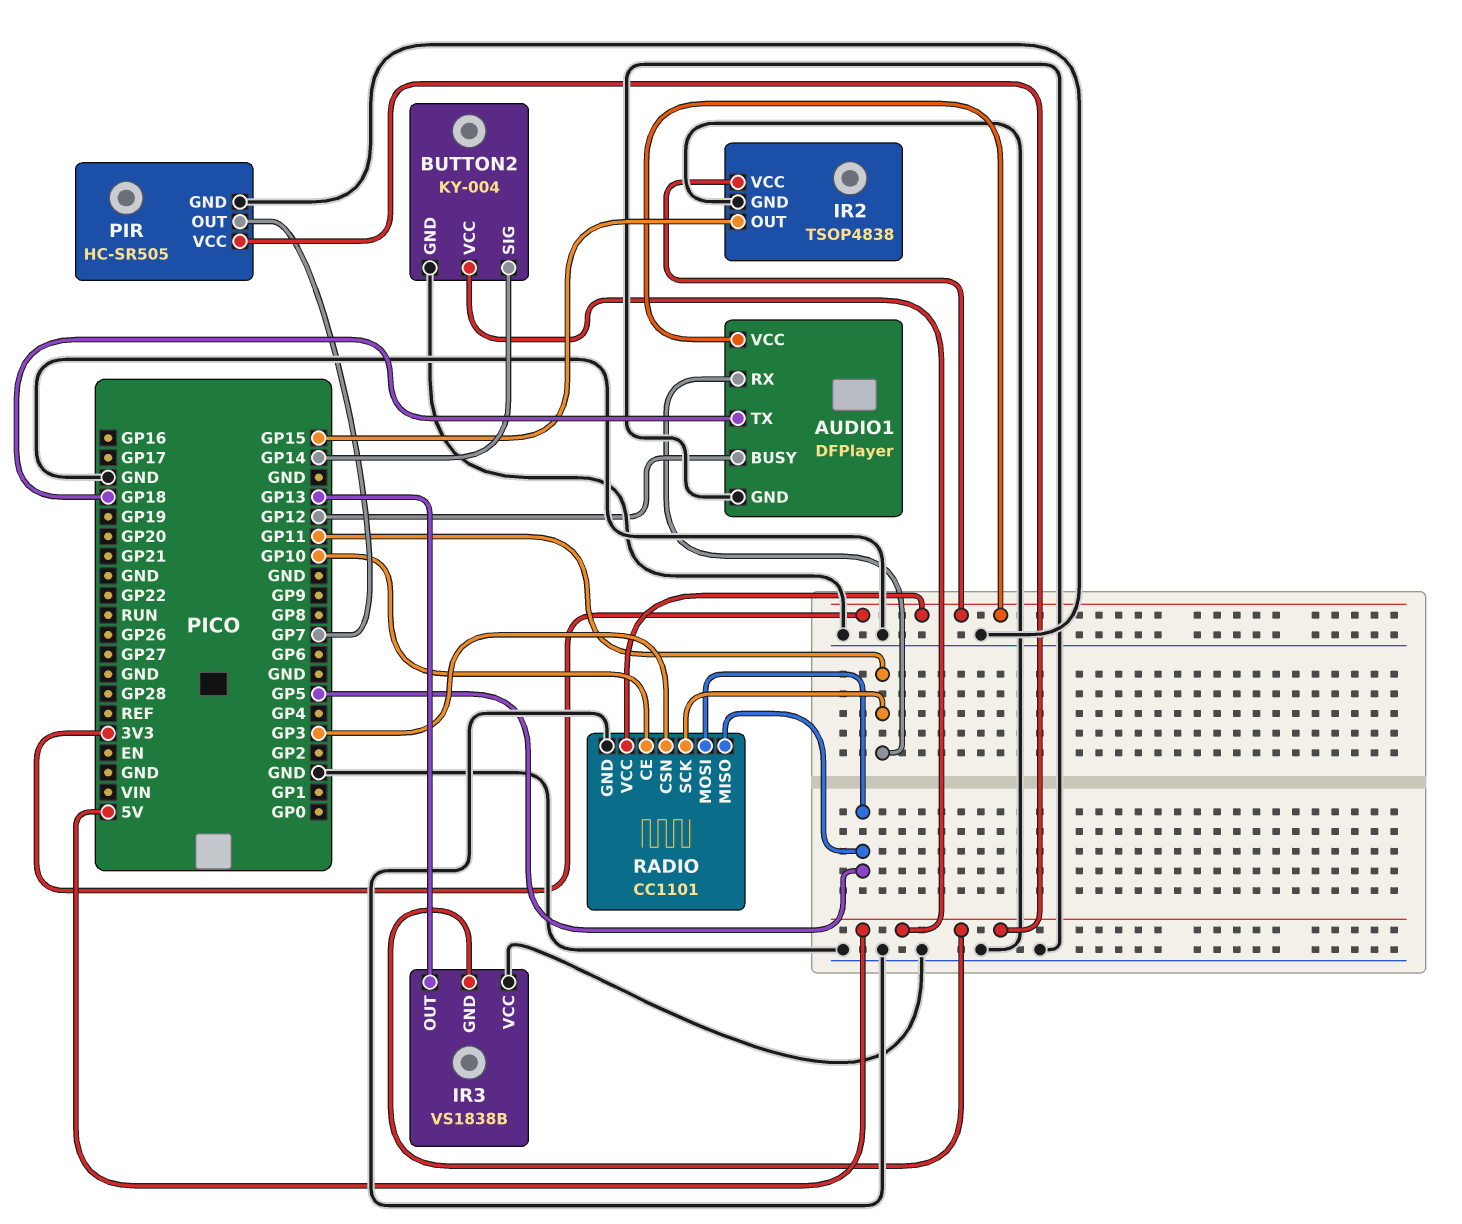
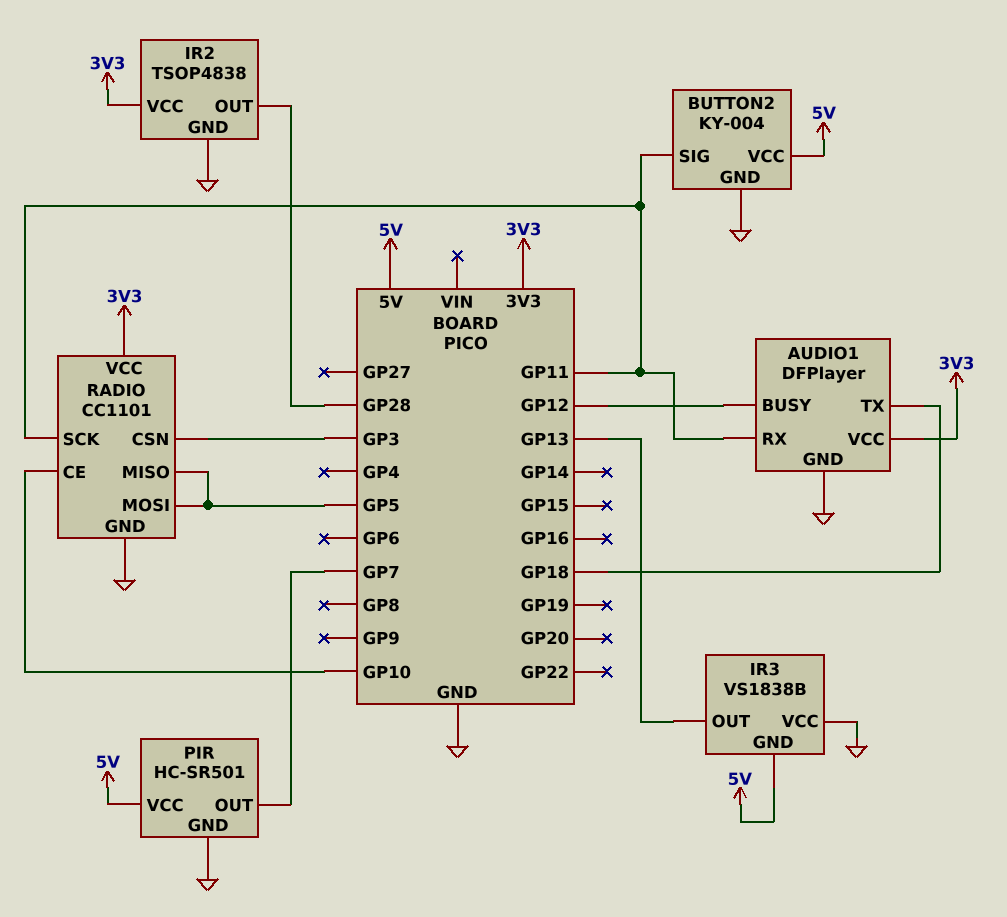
BUTTON2 pin SIG: GP14 -> GP11
IR2 pin OUT: GP15 -> GP28
PIR: HC-SR505 -> HC-SR501

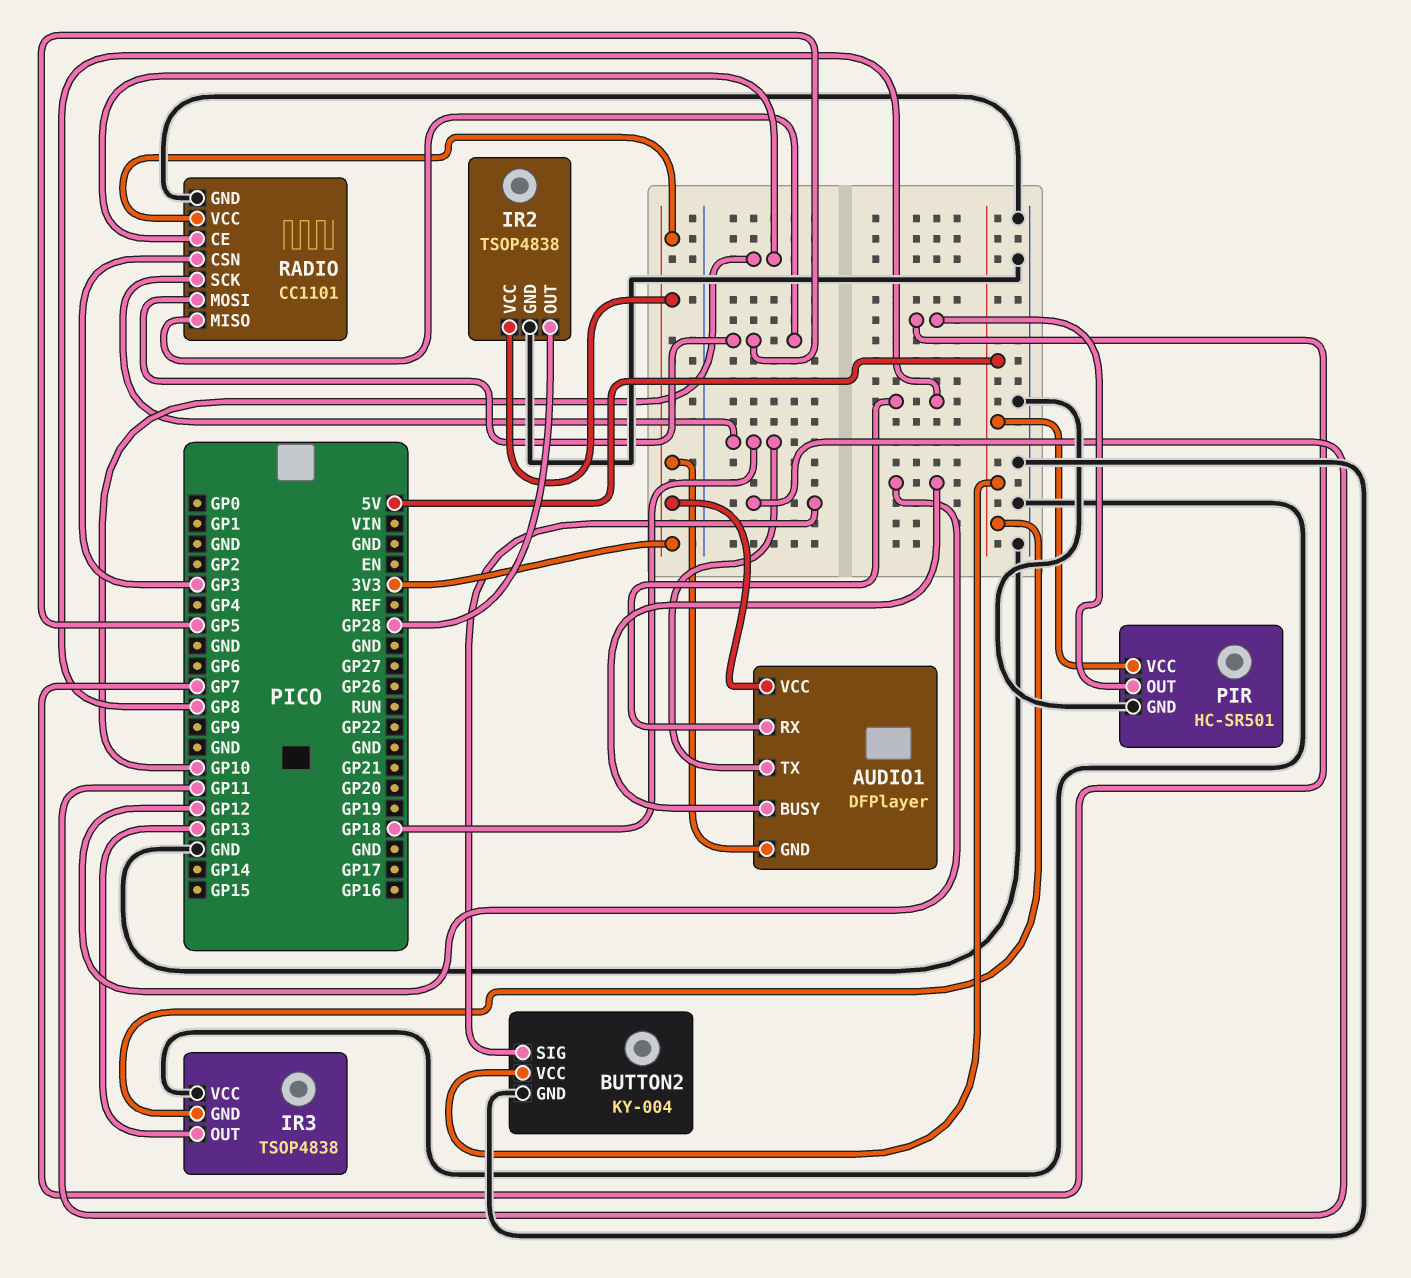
AUDIO1 pin GND: GND -> 3V3
AUDIO1 pin RX: GP11 -> GP8
IR3: VS1838B -> TSOP4838
RADIO pin SCK: GP11 -> GP18

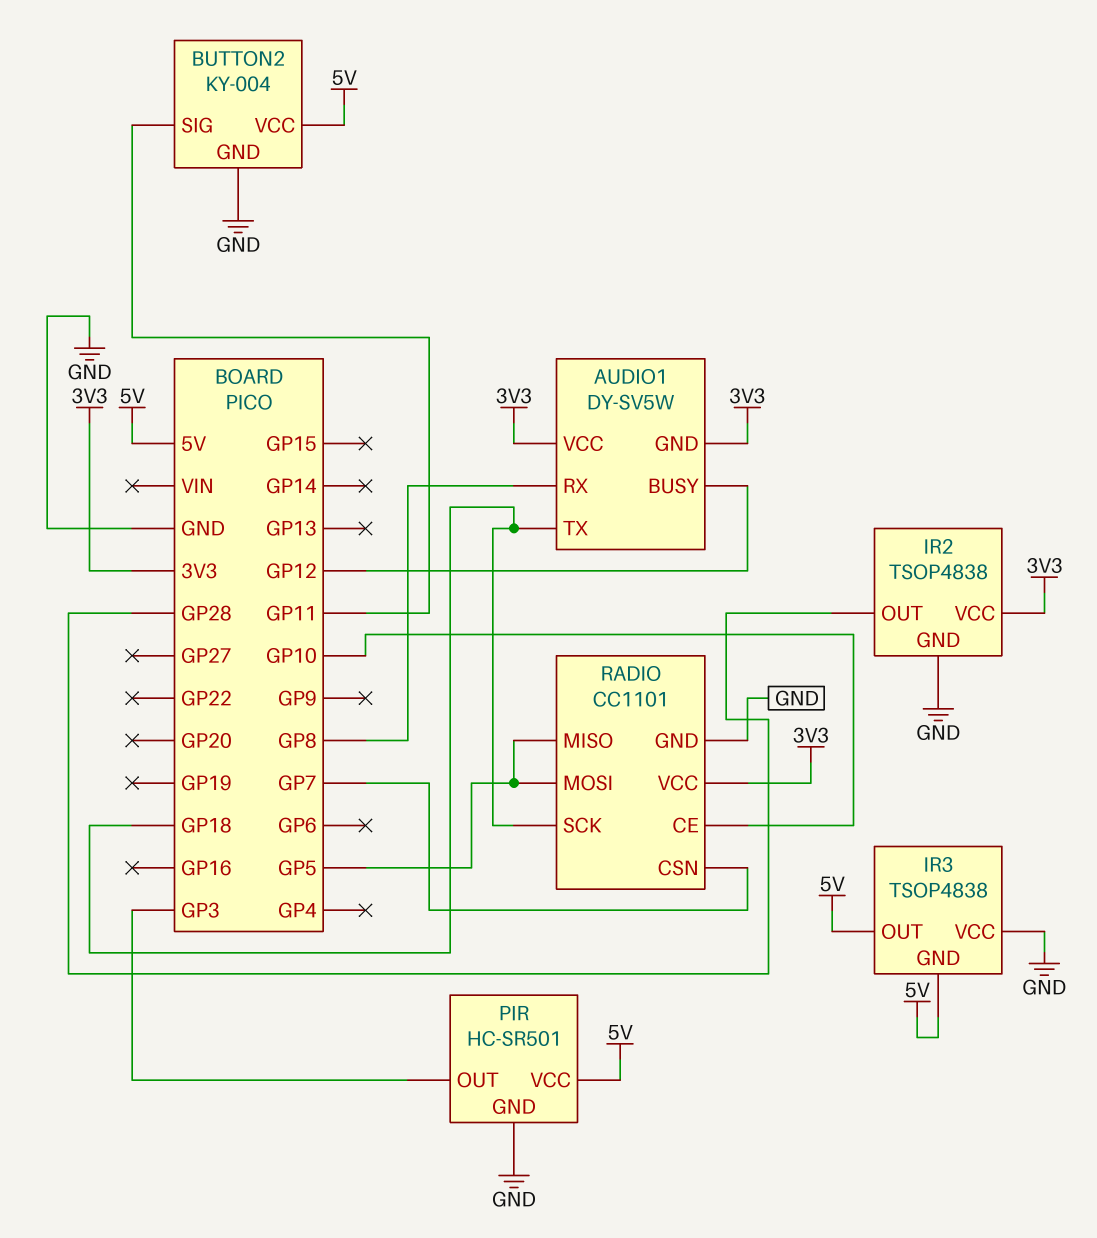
AUDIO1: DFPlayer -> DY-SV5W
IR3 pin OUT: GP13 -> 5V
PIR pin OUT: GP7 -> GP3
RADIO pin CSN: GP3 -> GP7

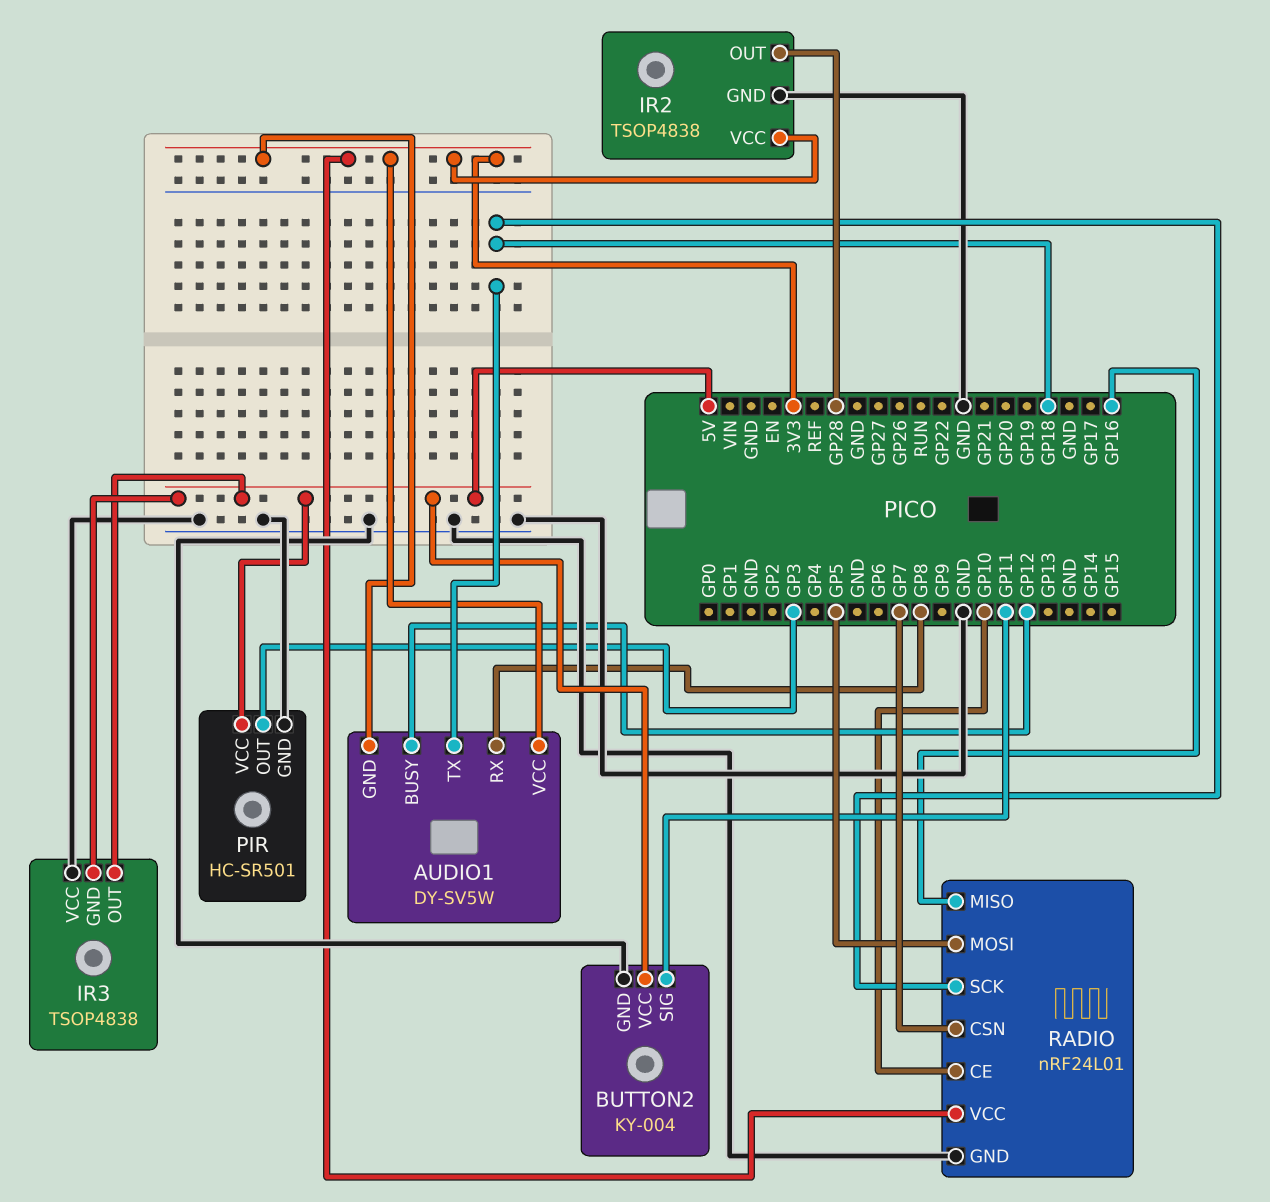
RADIO: CC1101 -> nRF24L01
RADIO pin MISO: GP5 -> GP16

